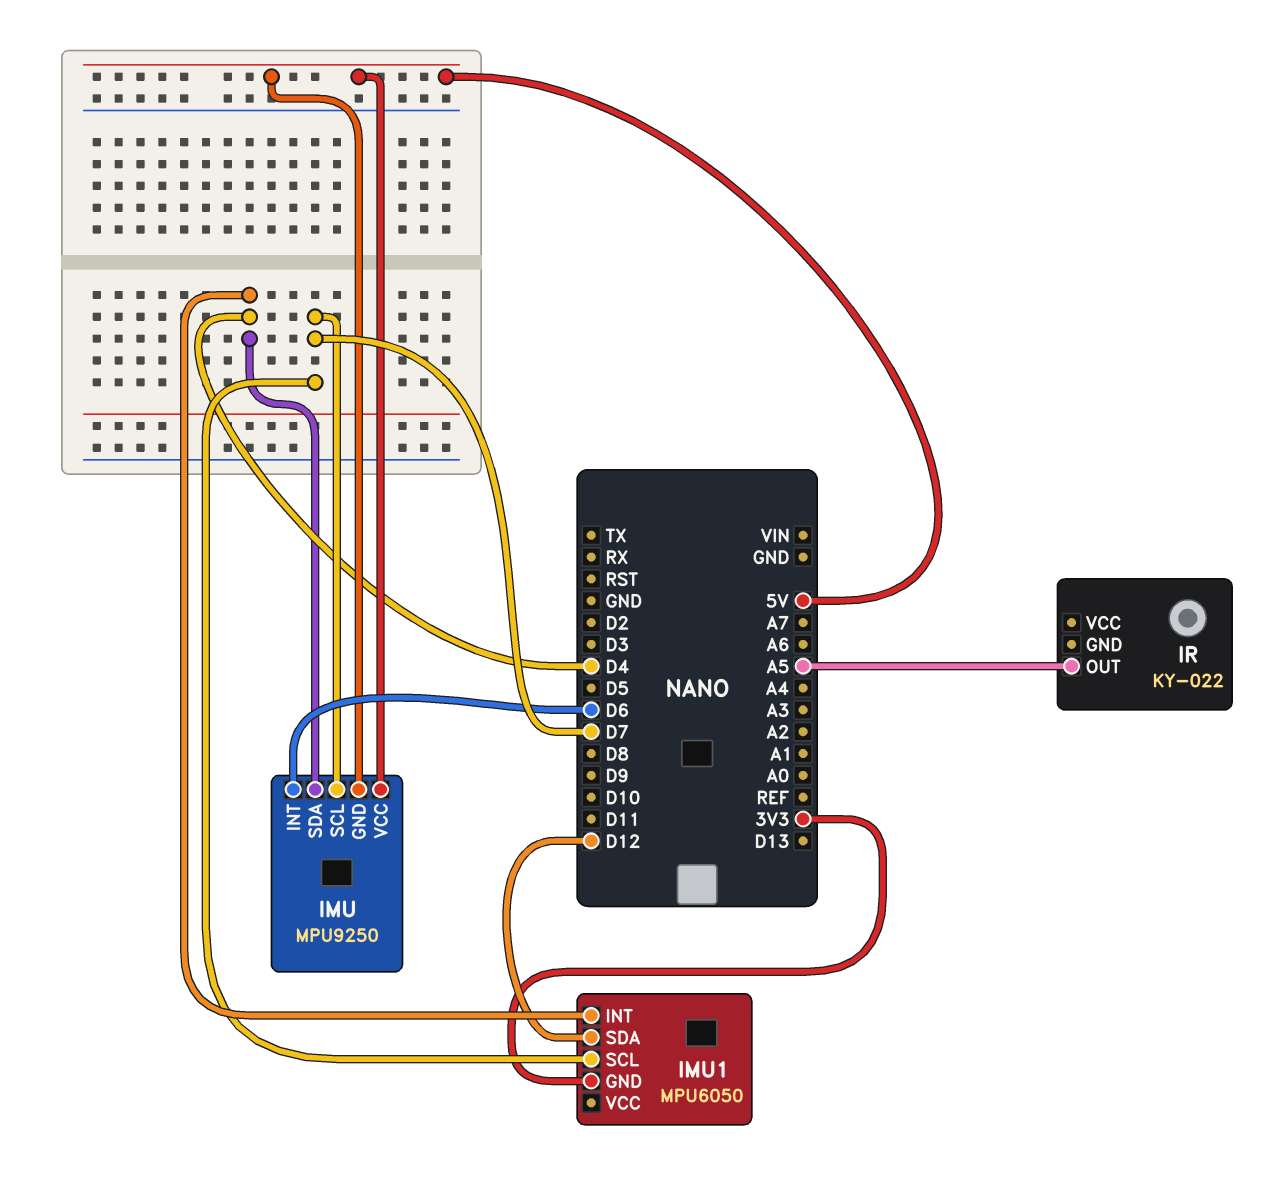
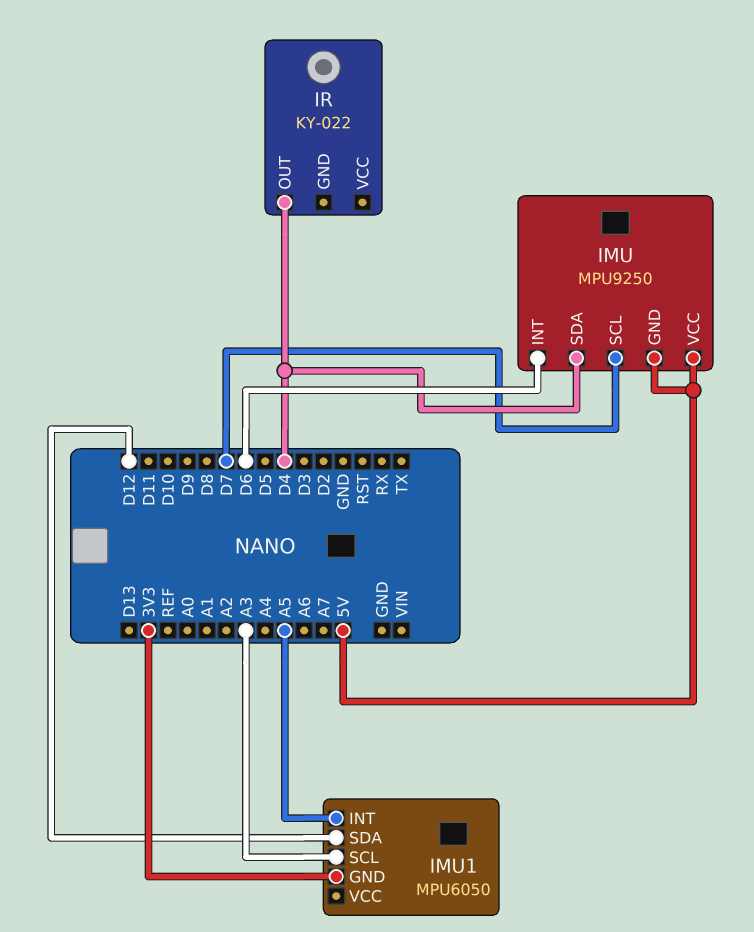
IMU1 pin INT: D4 -> A5
IMU1 pin SCL: D7 -> A3
IR pin OUT: A5 -> D4

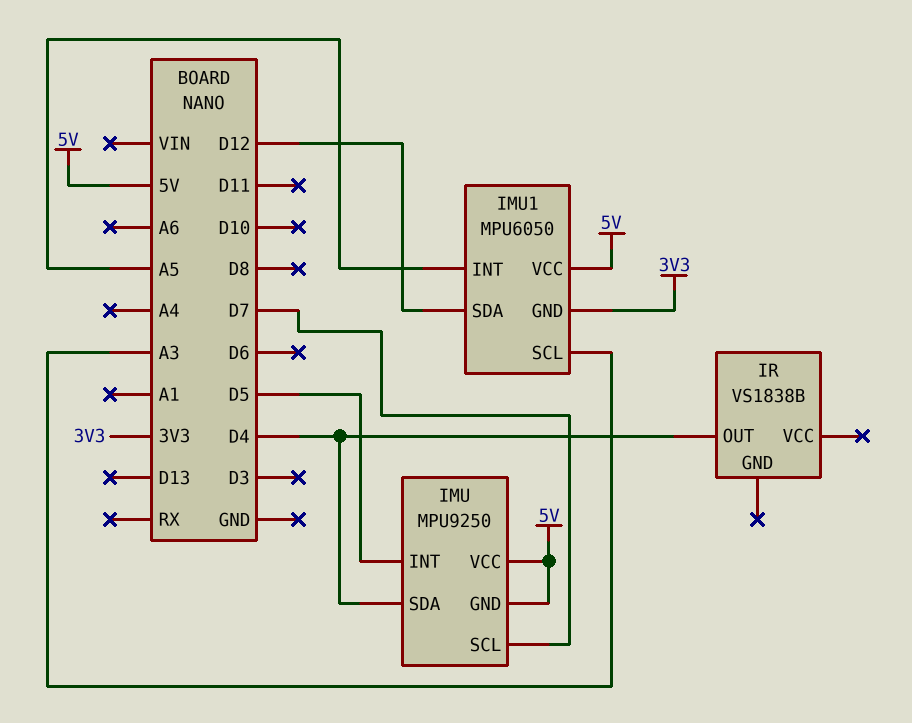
IMU pin INT: D6 -> D5
IMU1 pin VCC: none -> 5V
IR: KY-022 -> VS1838B

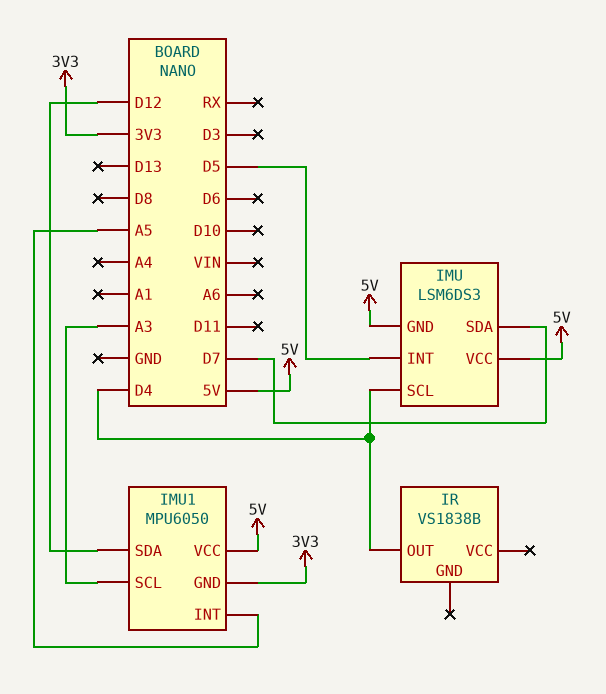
IMU: MPU9250 -> LSM6DS3
IMU pin SCL: D7 -> D4
IMU pin SDA: D4 -> D7

